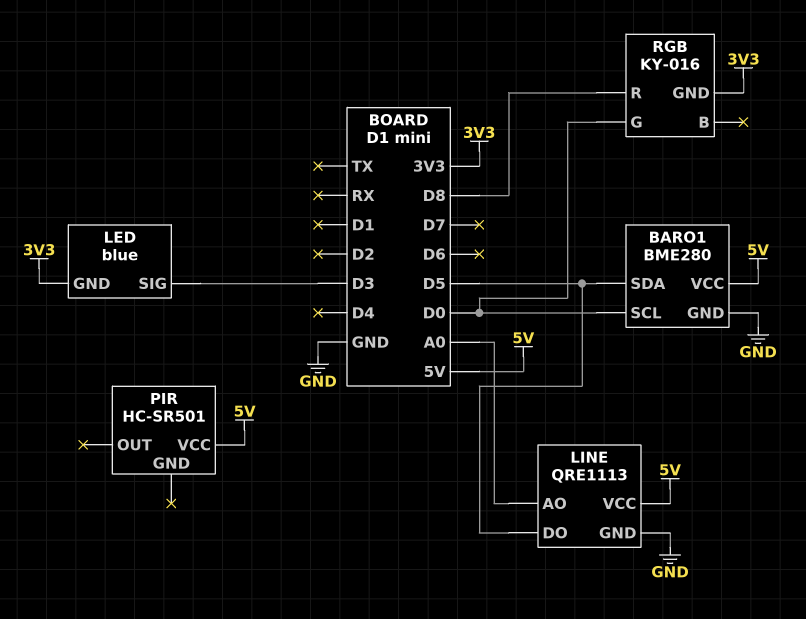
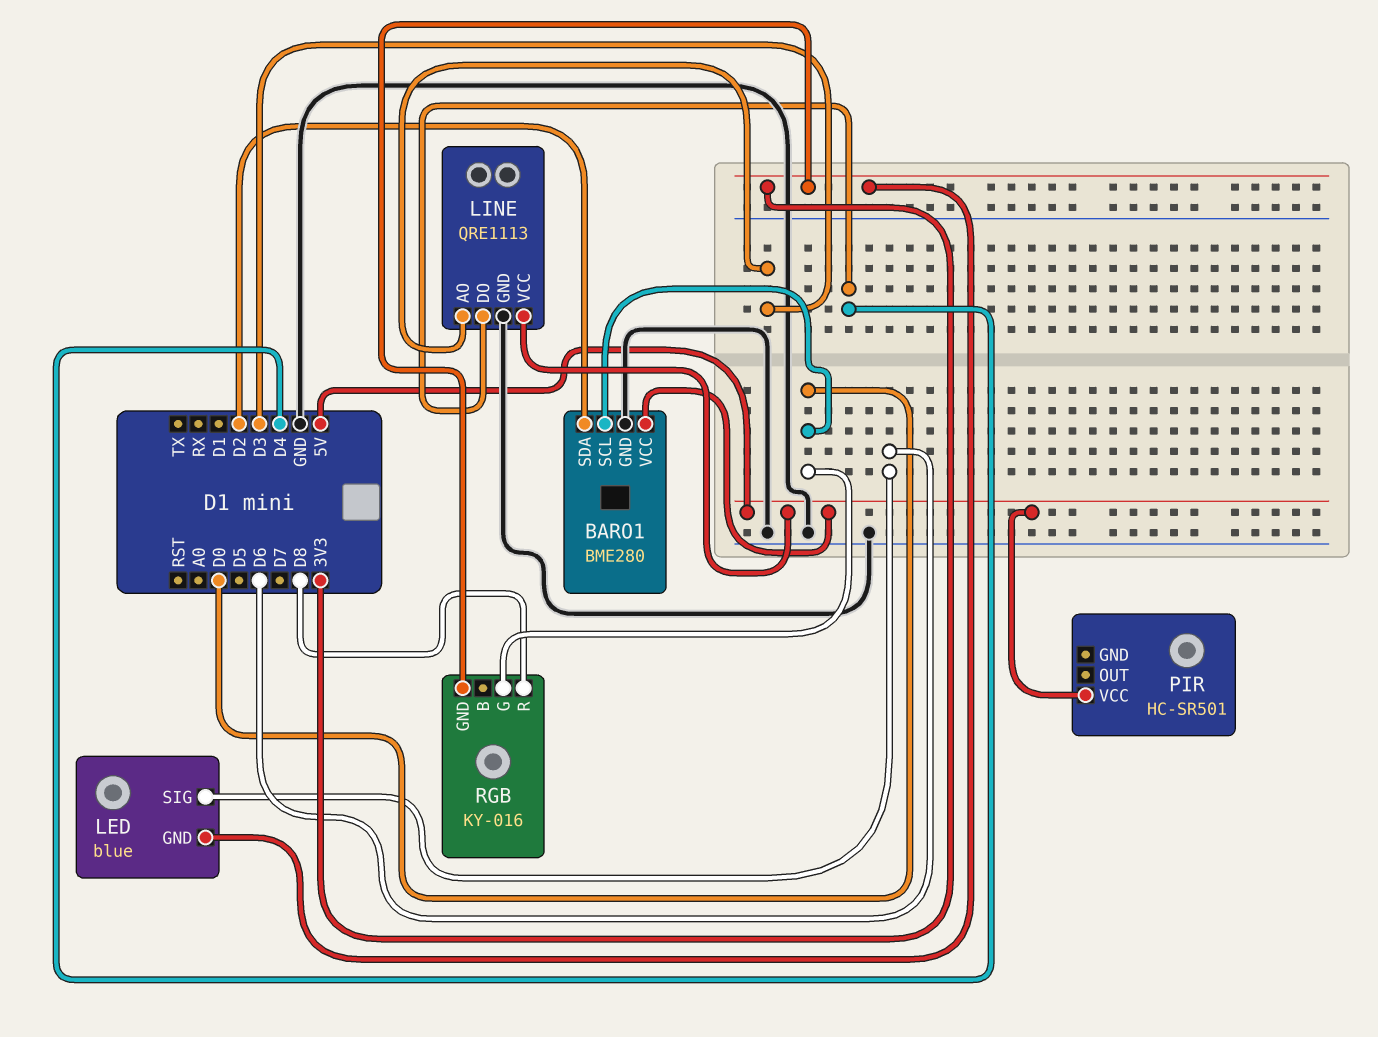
BARO1 pin SDA: D5 -> D2
LED pin SIG: D3 -> D6
LINE pin AO: A0 -> D3
LINE pin DO: D5 -> D4

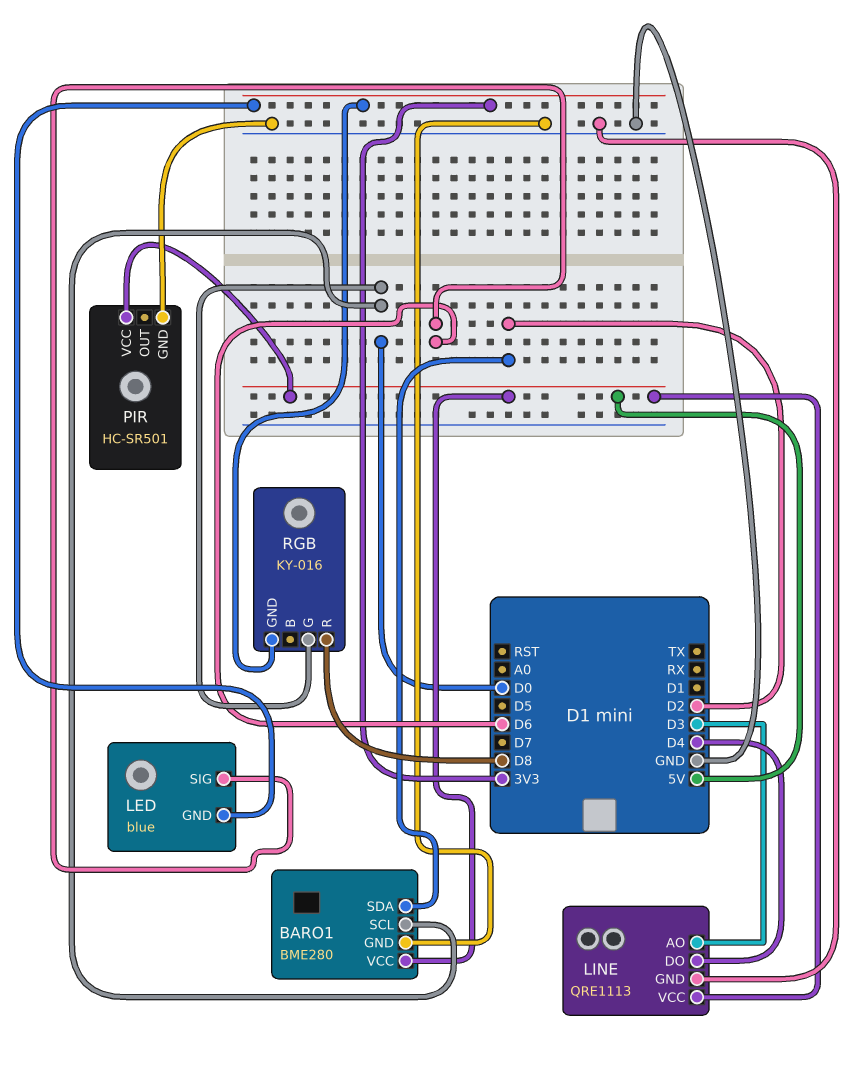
PIR pin GND: none -> GND

